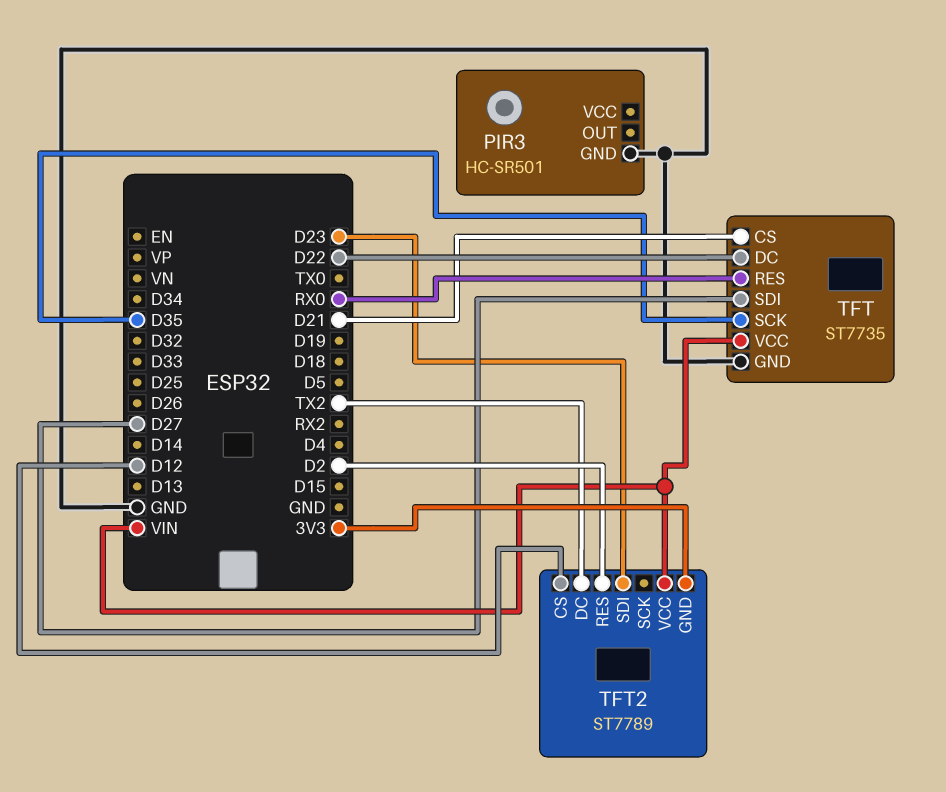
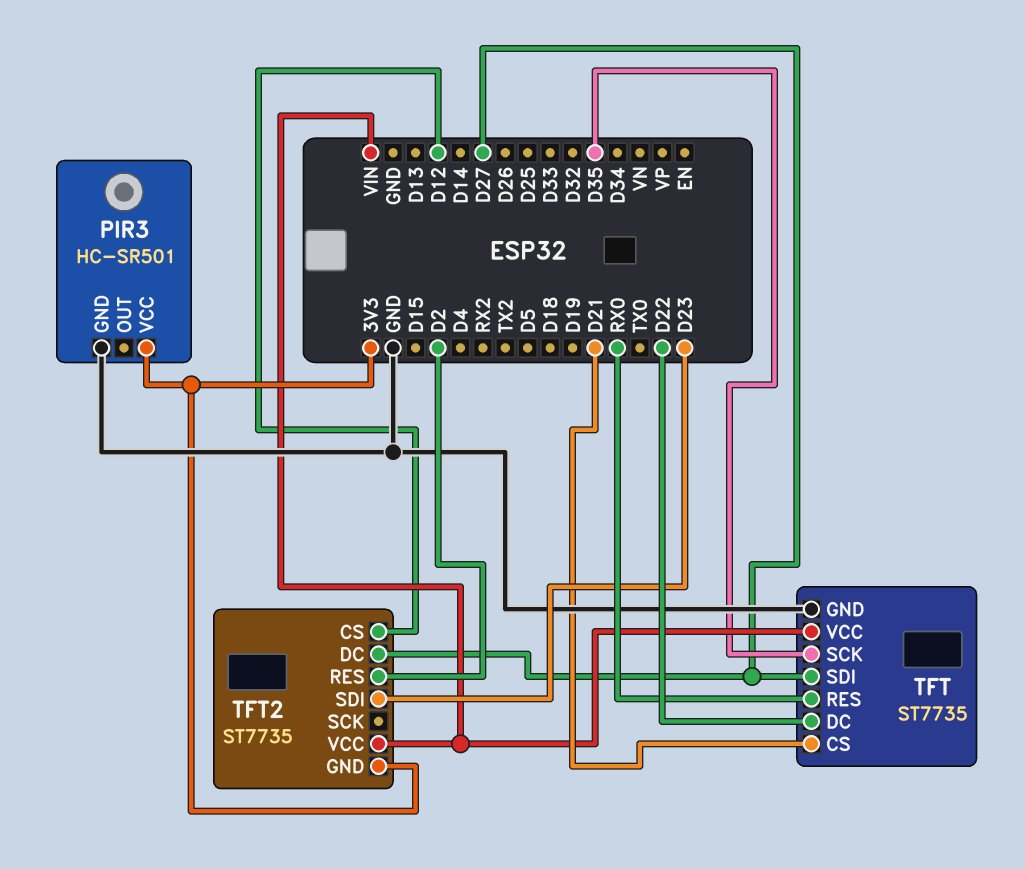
PIR3 pin VCC: none -> 3V3
TFT2: ST7789 -> ST7735
TFT2 pin DC: TX2 -> D27

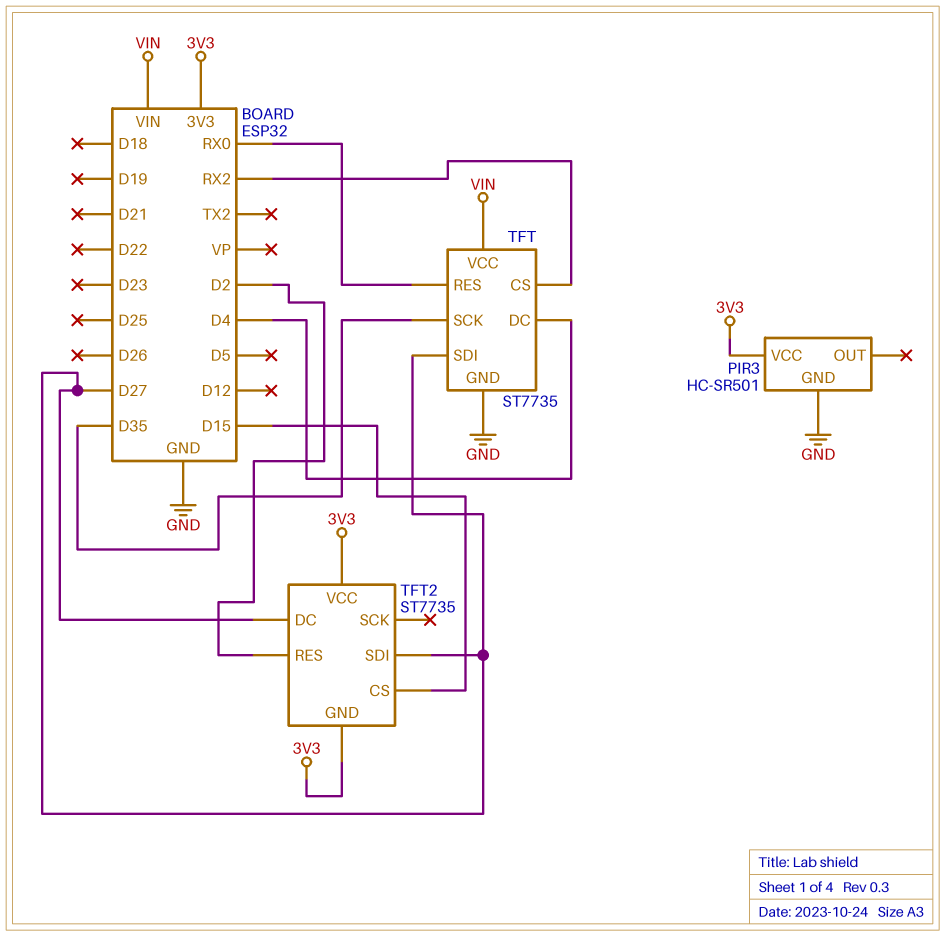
TFT pin CS: D21 -> RX2
TFT pin DC: D22 -> D4
TFT2 pin CS: D12 -> D15
TFT2 pin SDI: D23 -> D27
TFT2 pin VCC: VIN -> 3V3

